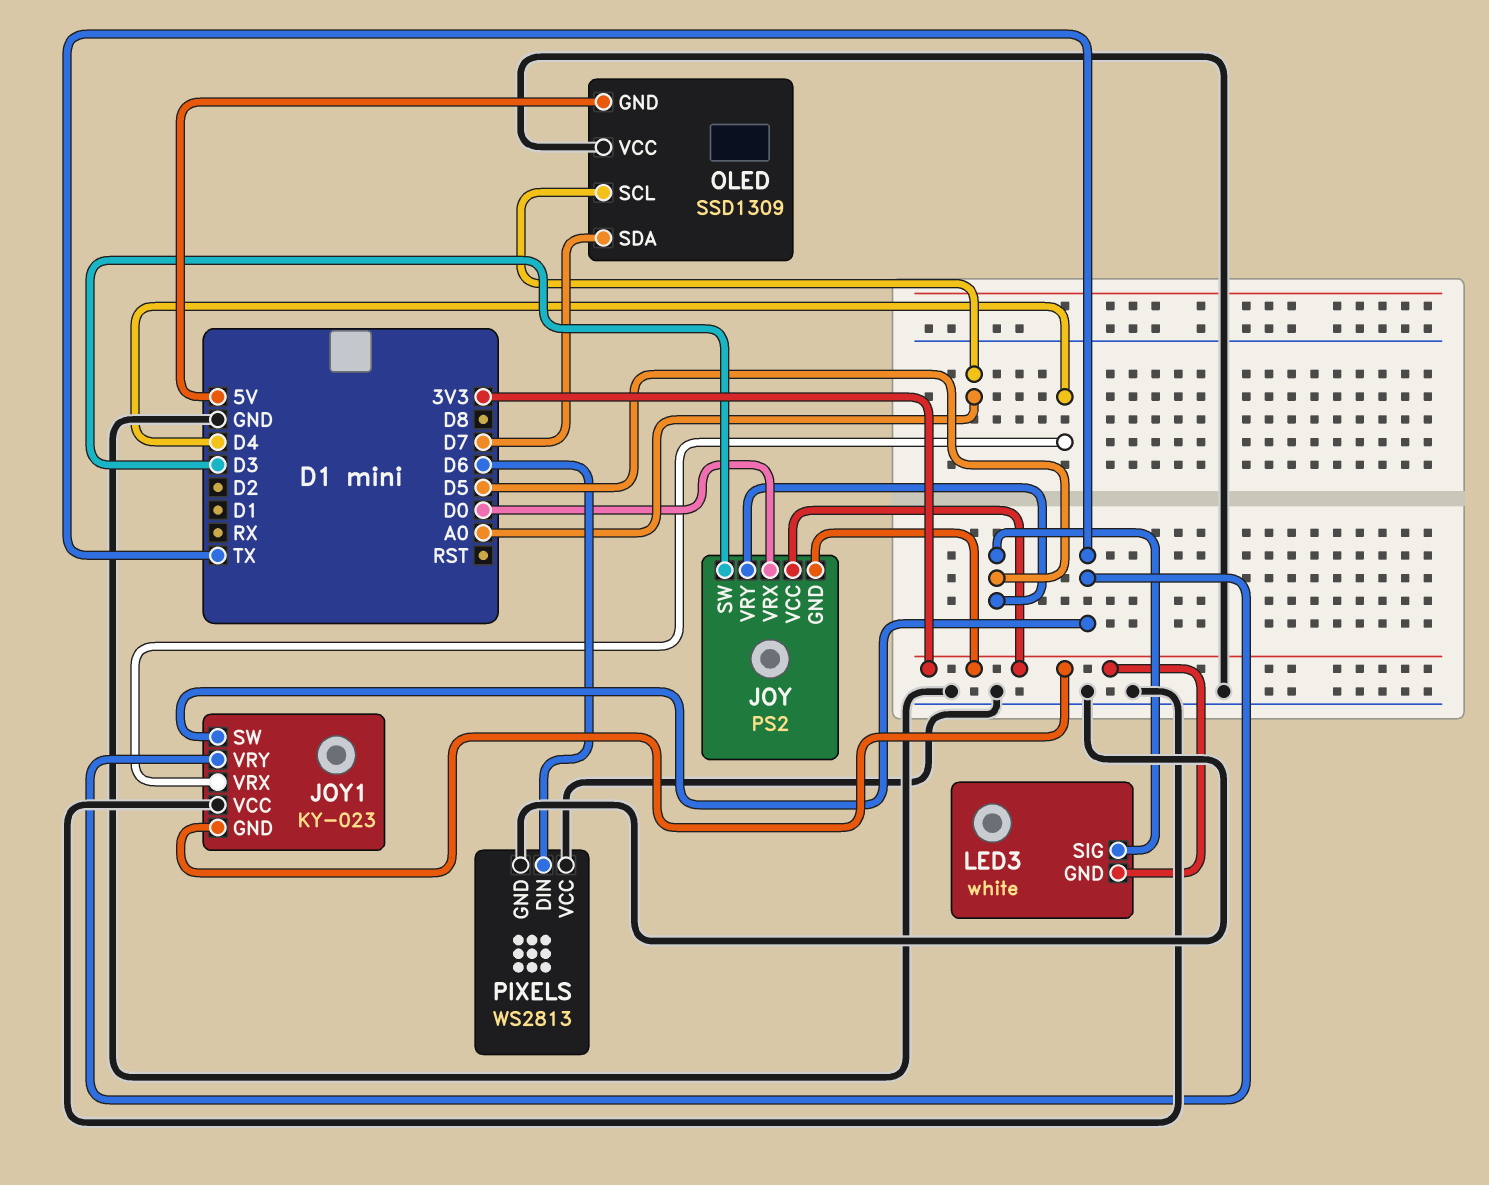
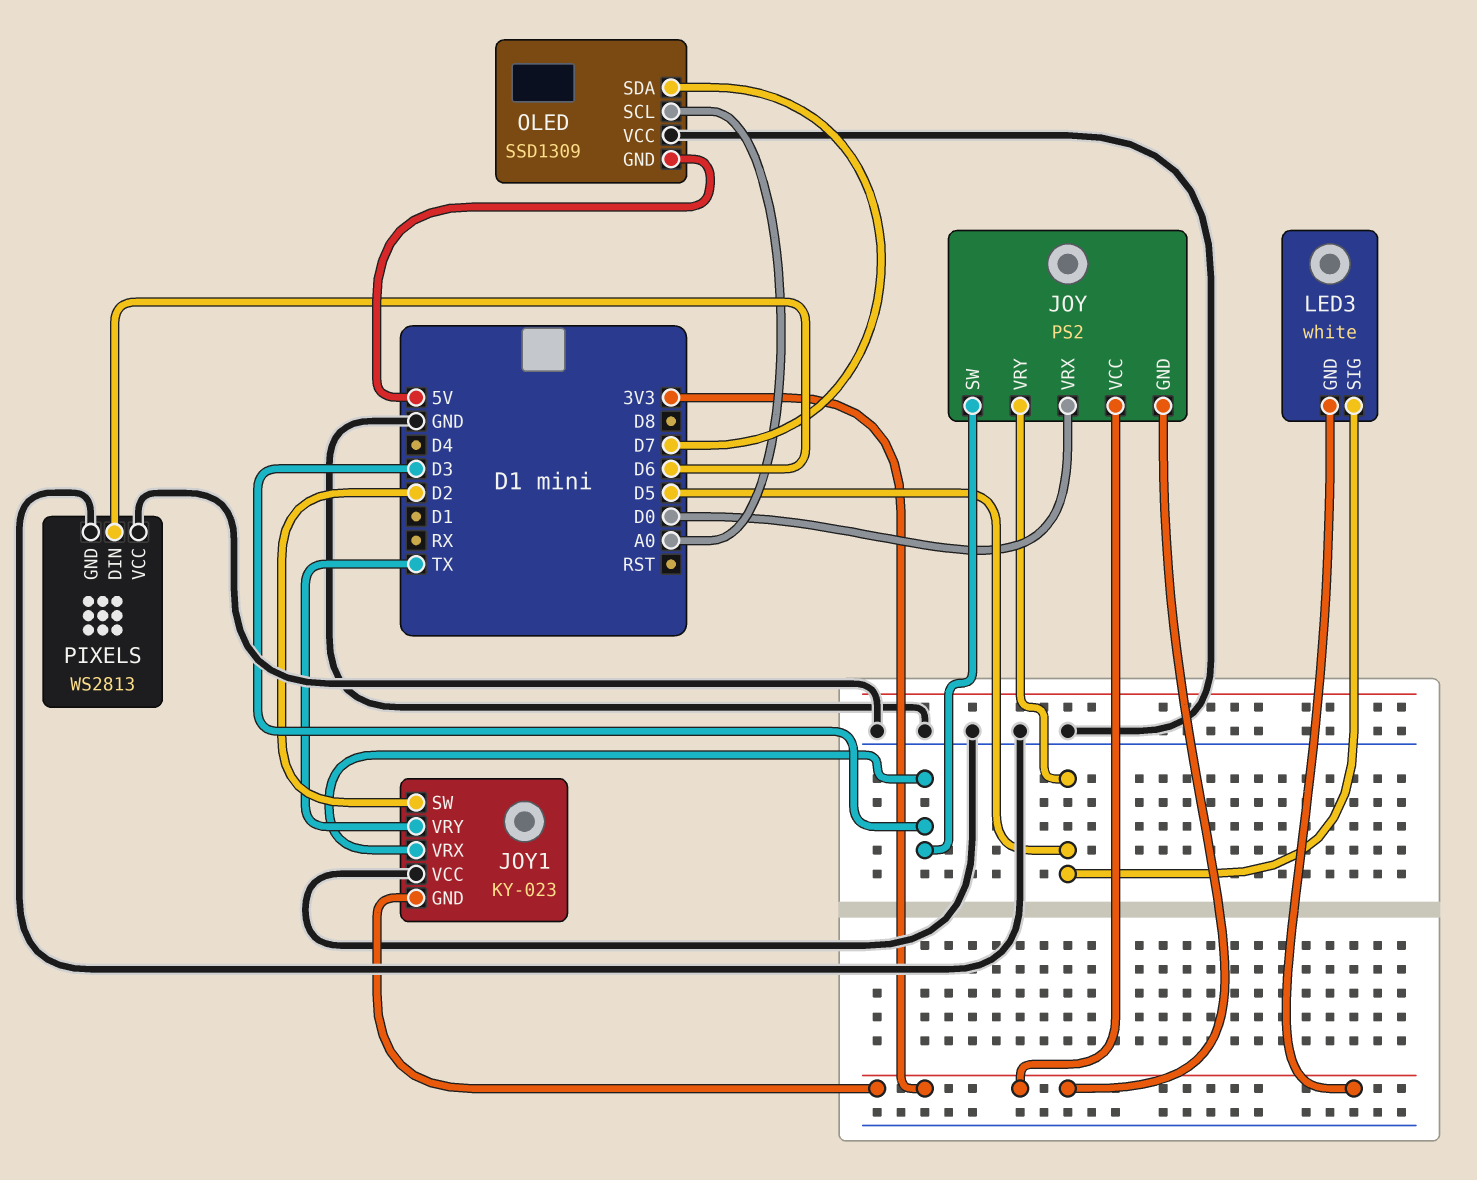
JOY1 pin SW: TX -> D2
JOY1 pin VRX: D4 -> D3

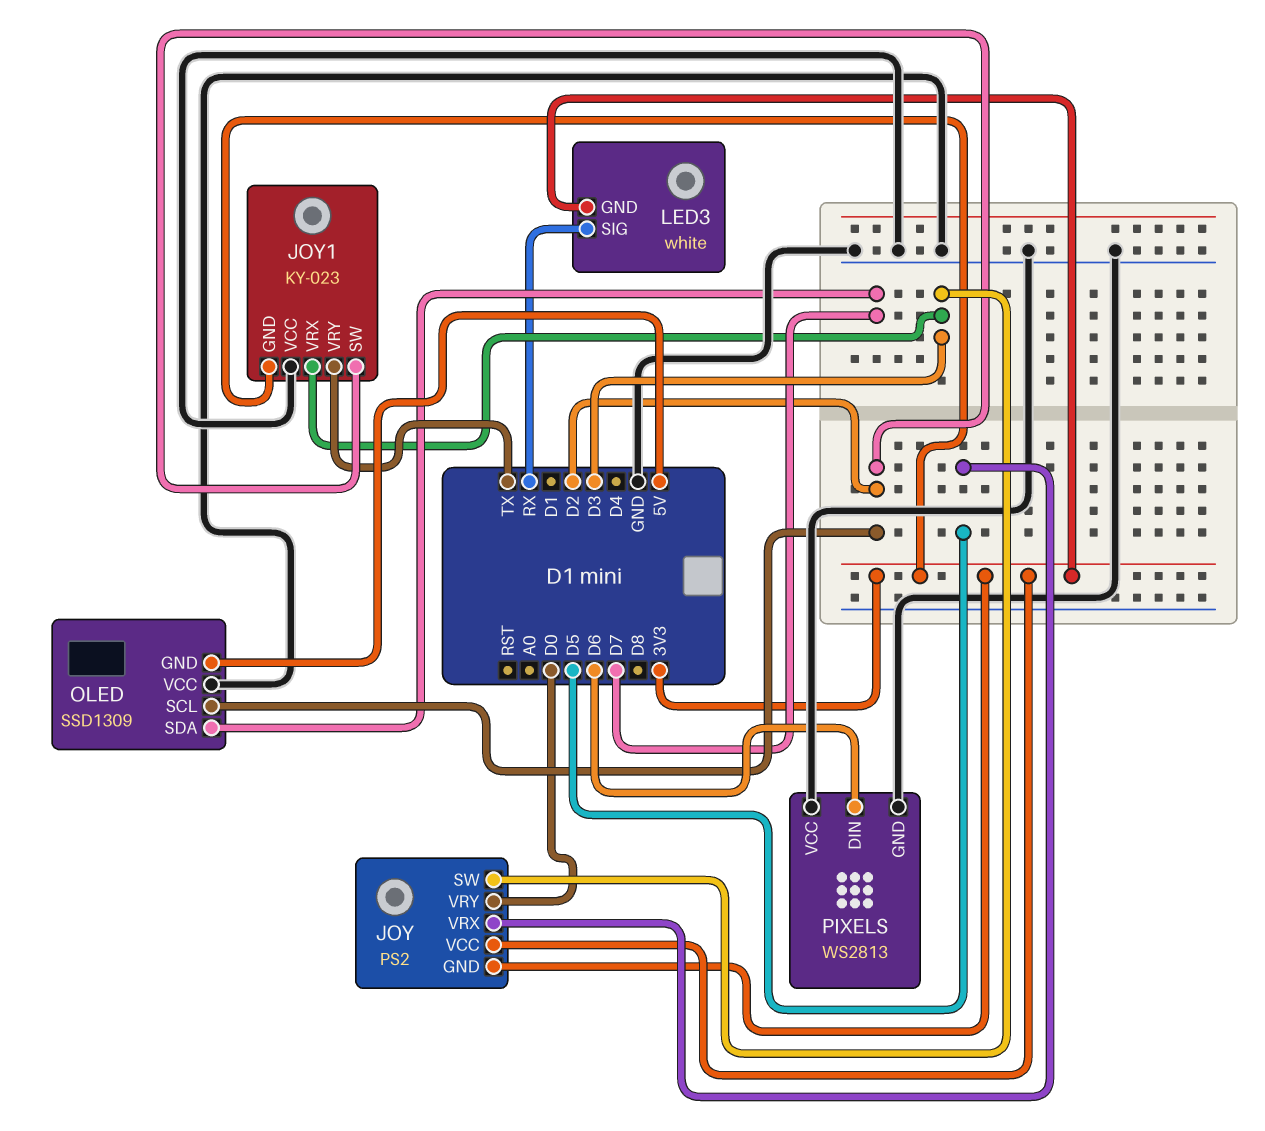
JOY pin VRX: D0 -> D5
JOY pin VRY: D5 -> D0
LED3 pin SIG: D5 -> RX
OLED pin SCL: A0 -> D2

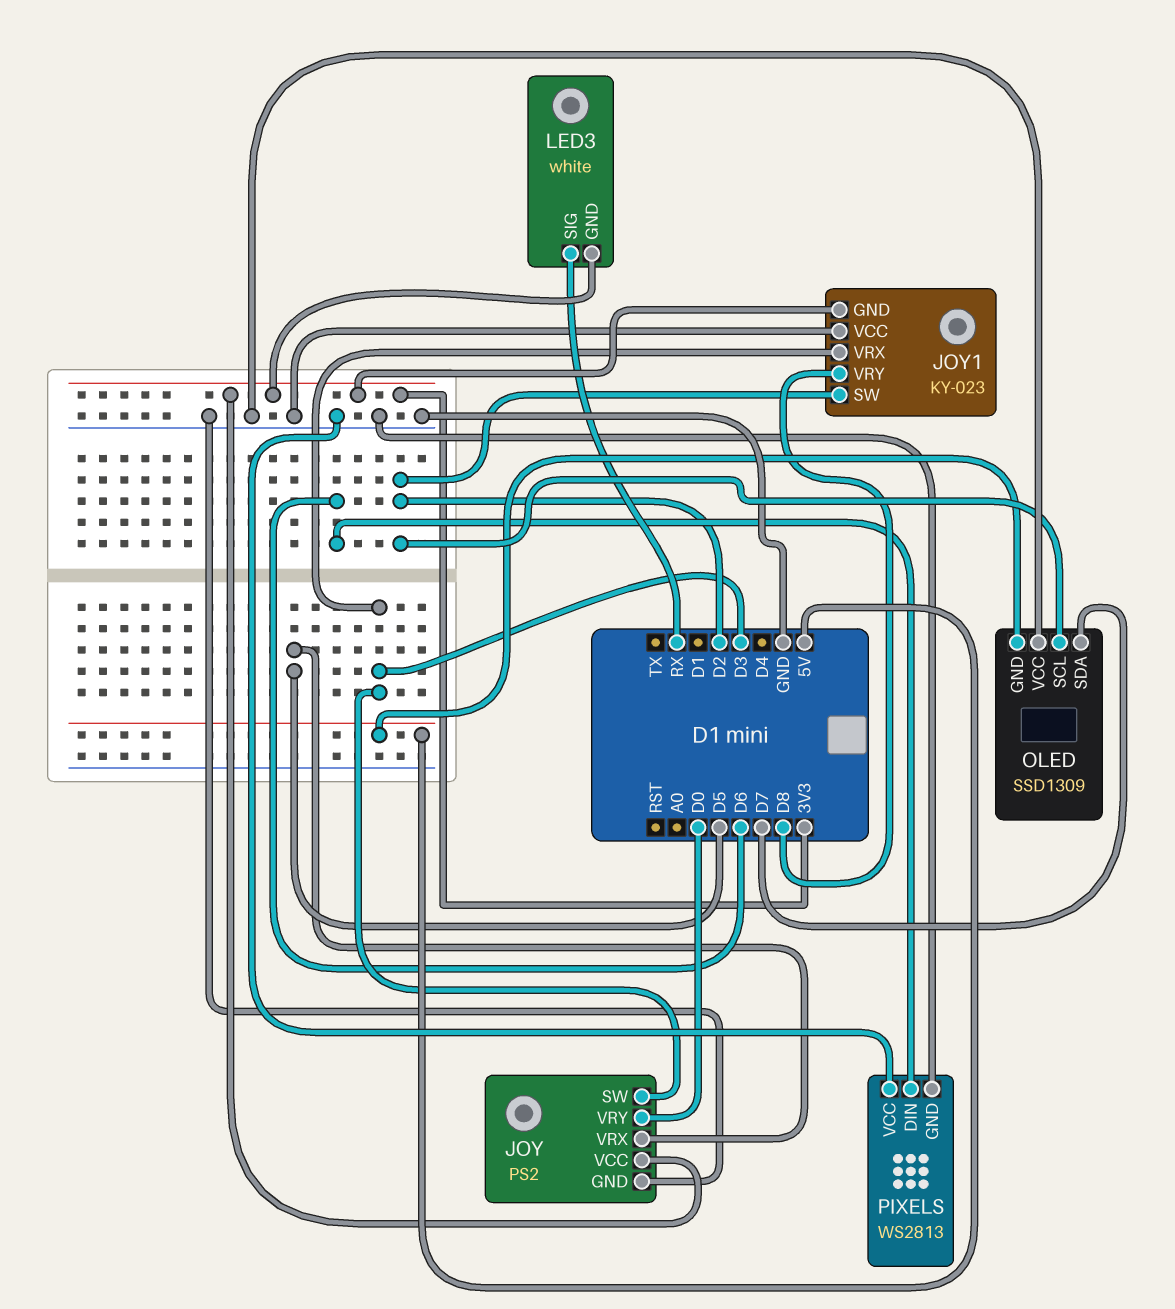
JOY pin GND: 3V3 -> GND
JOY1 pin VRY: TX -> D8

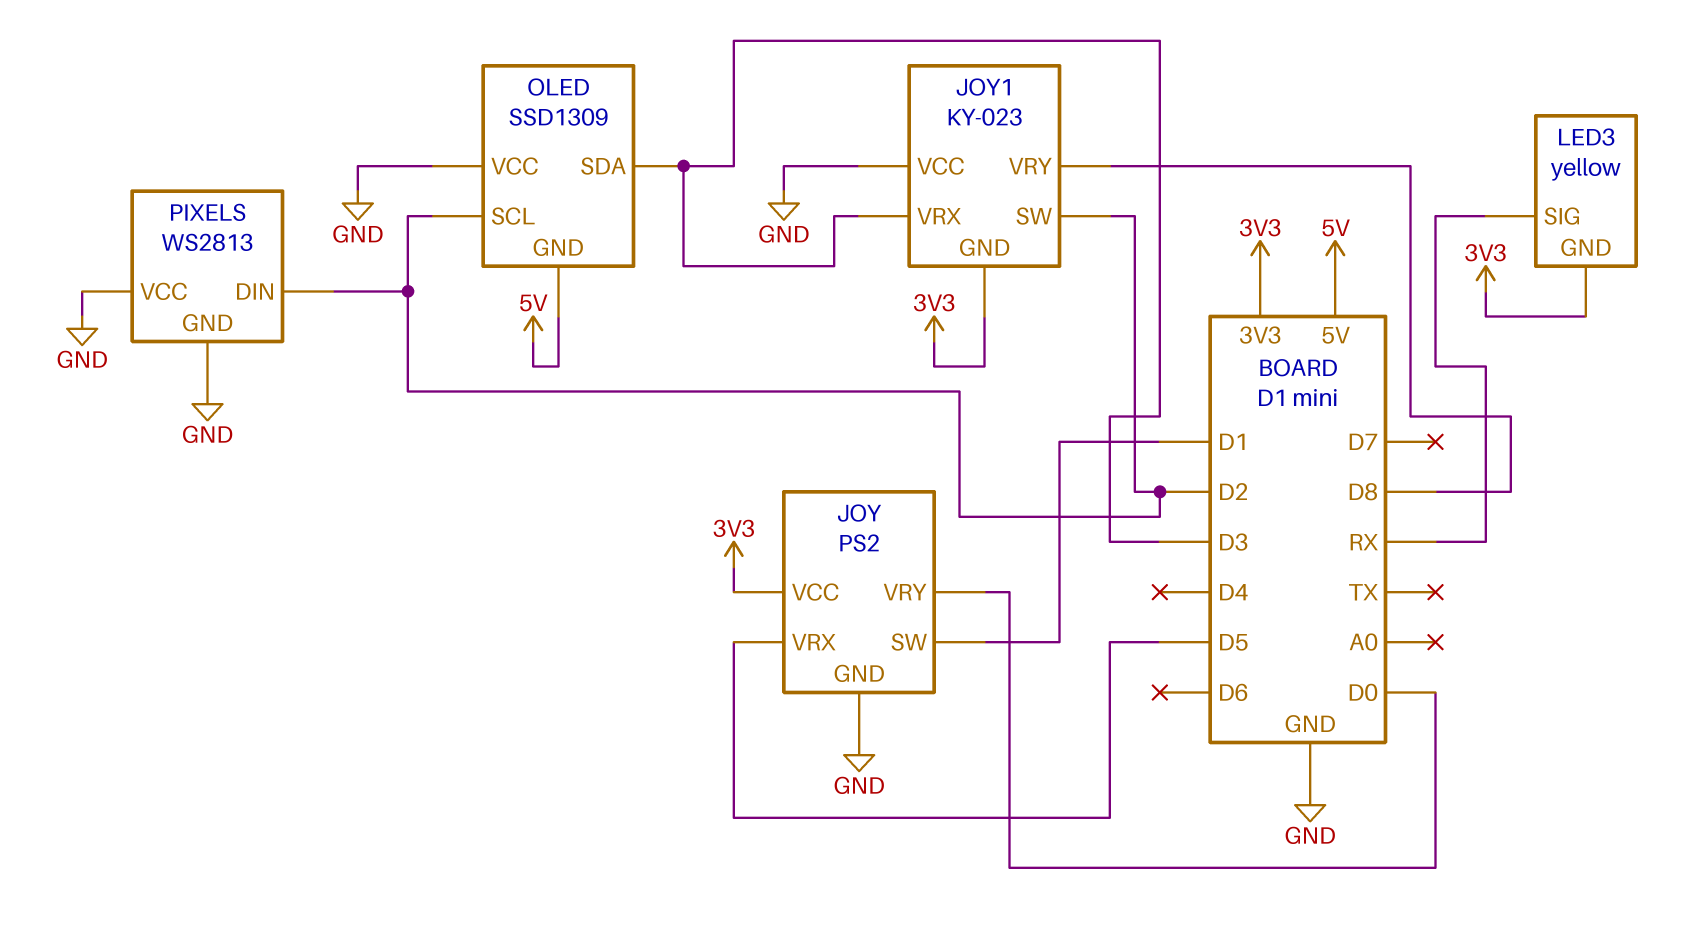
JOY pin SW: D3 -> D1
LED3: white -> yellow
OLED pin SDA: D7 -> D3
PIXELS pin DIN: D6 -> D2

